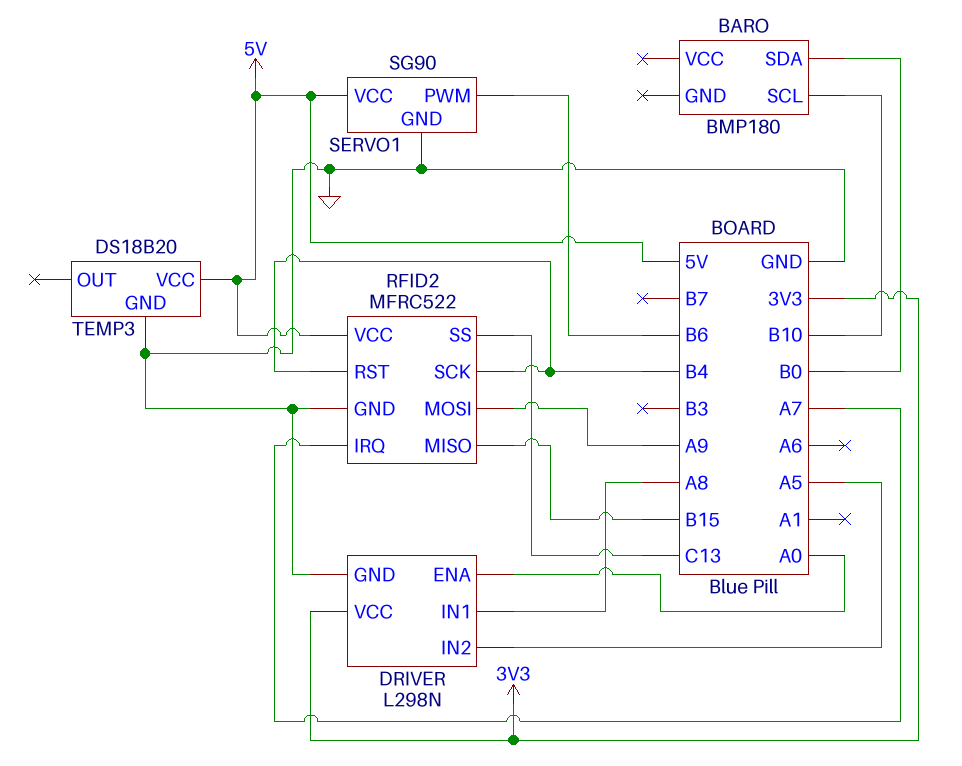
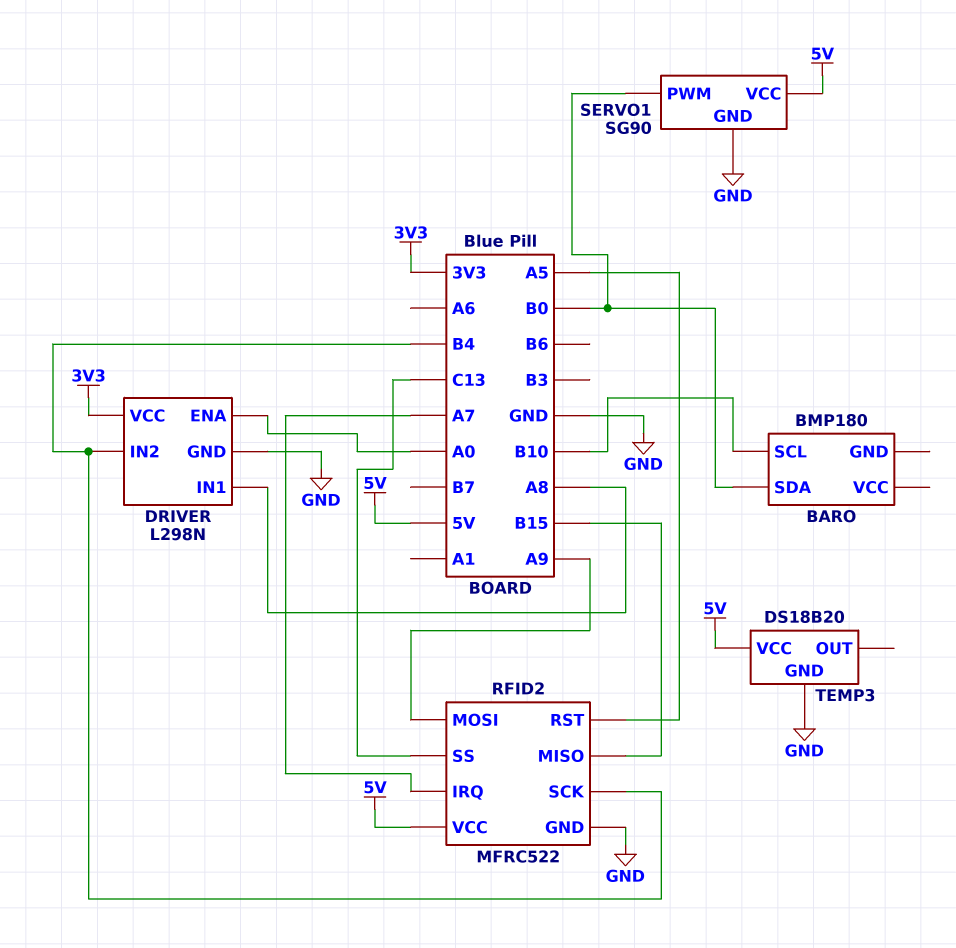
DRIVER pin IN2: A5 -> B4
RFID2 pin RST: B4 -> A5
SERVO1 pin PWM: B6 -> B0

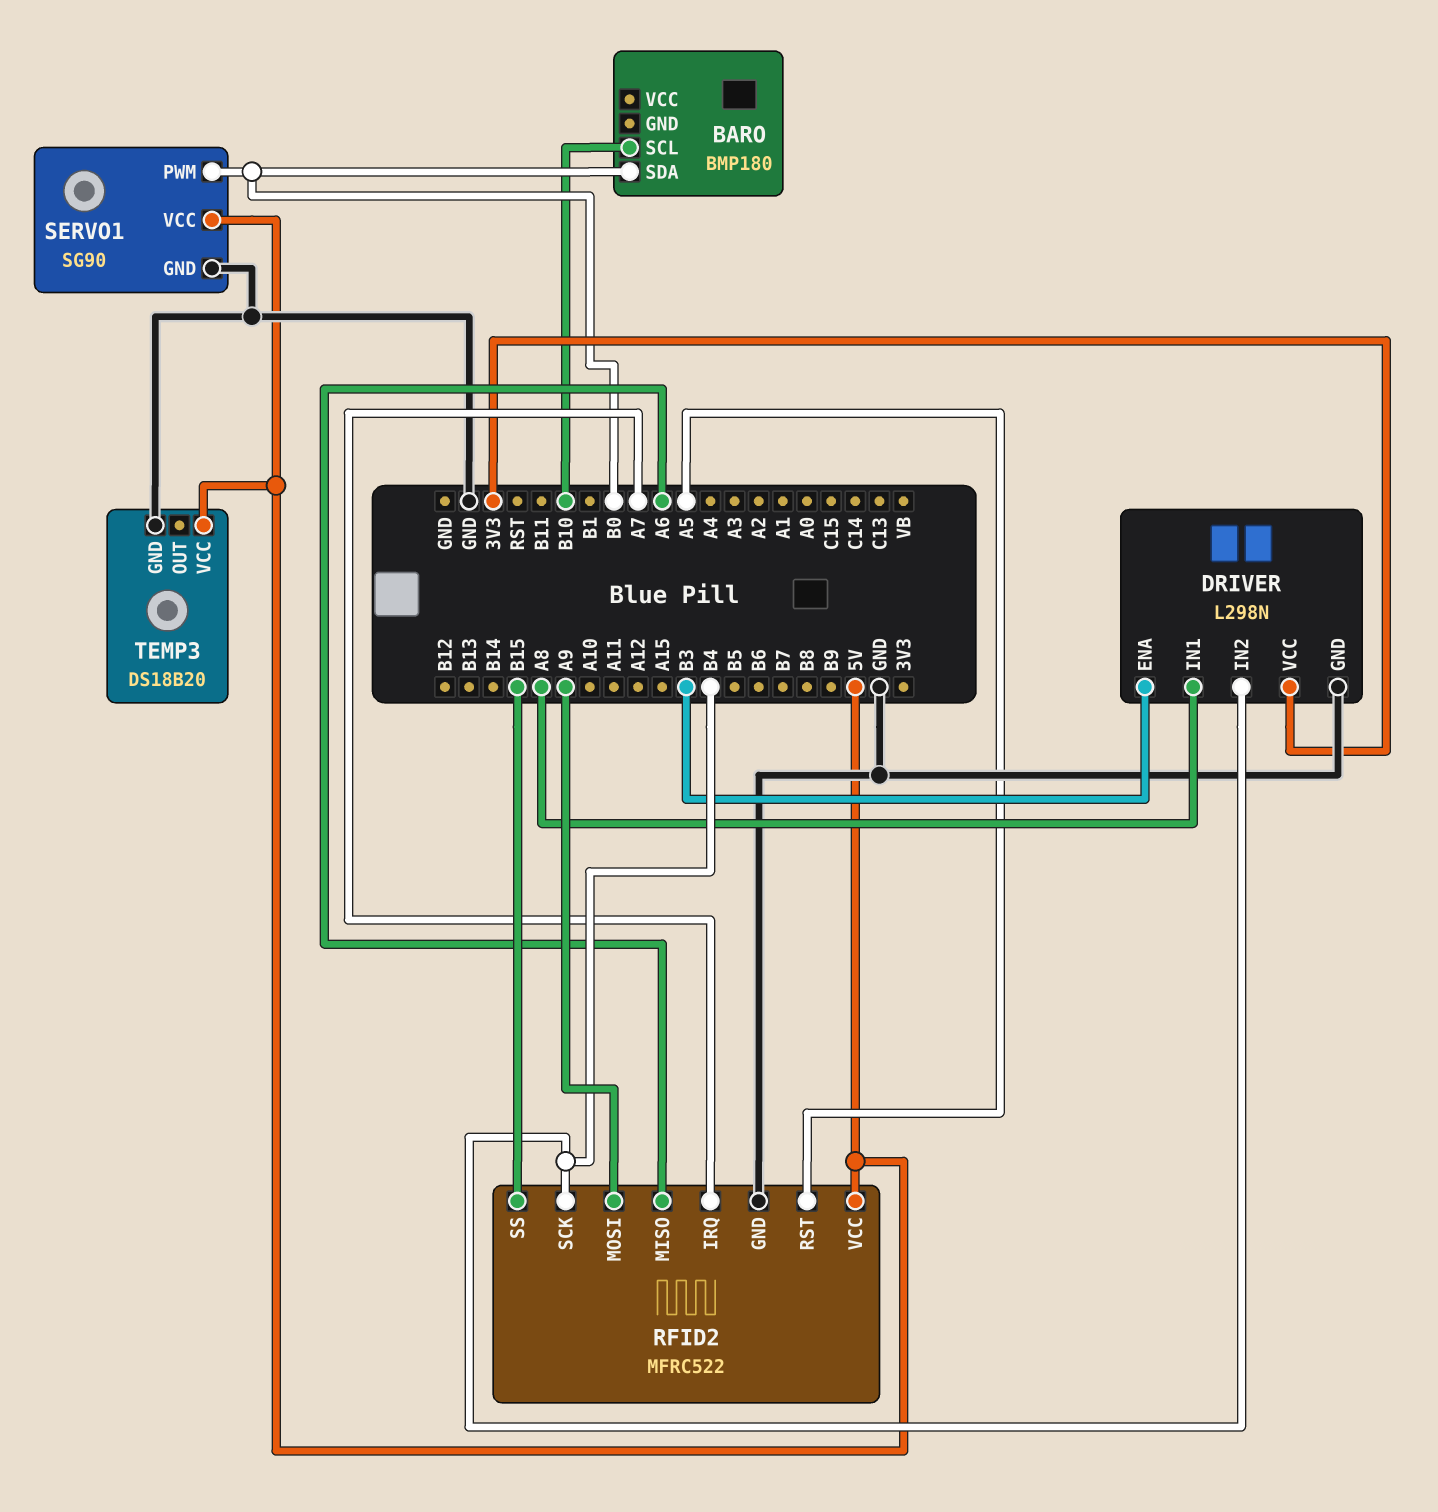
DRIVER pin ENA: A0 -> B3
RFID2 pin MISO: B15 -> A6
RFID2 pin SS: C13 -> B15

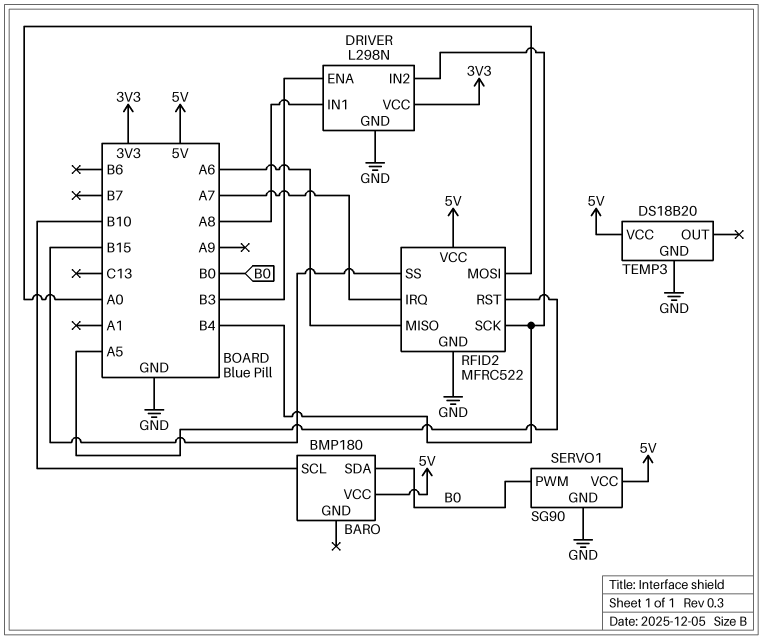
BARO pin VCC: none -> 5V
RFID2 pin MOSI: A9 -> A0

